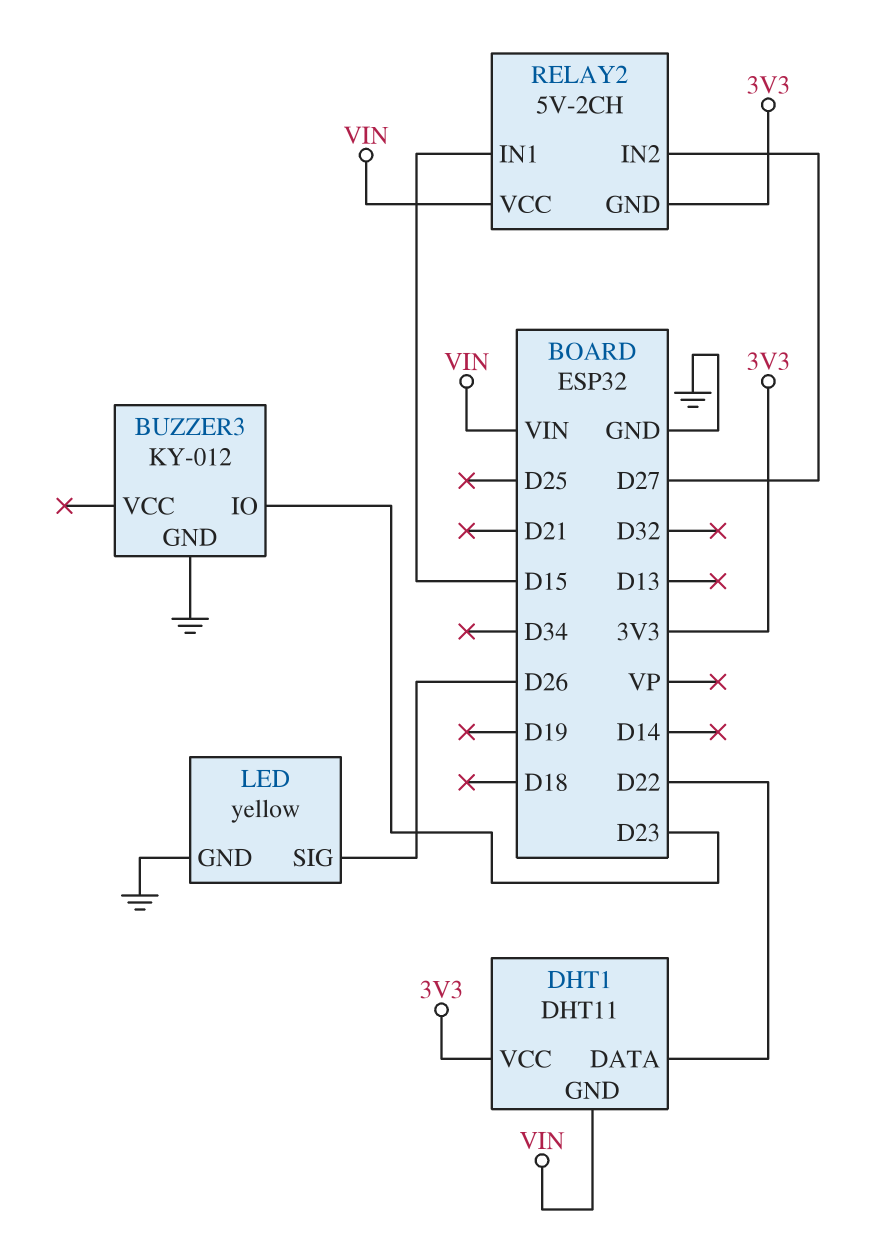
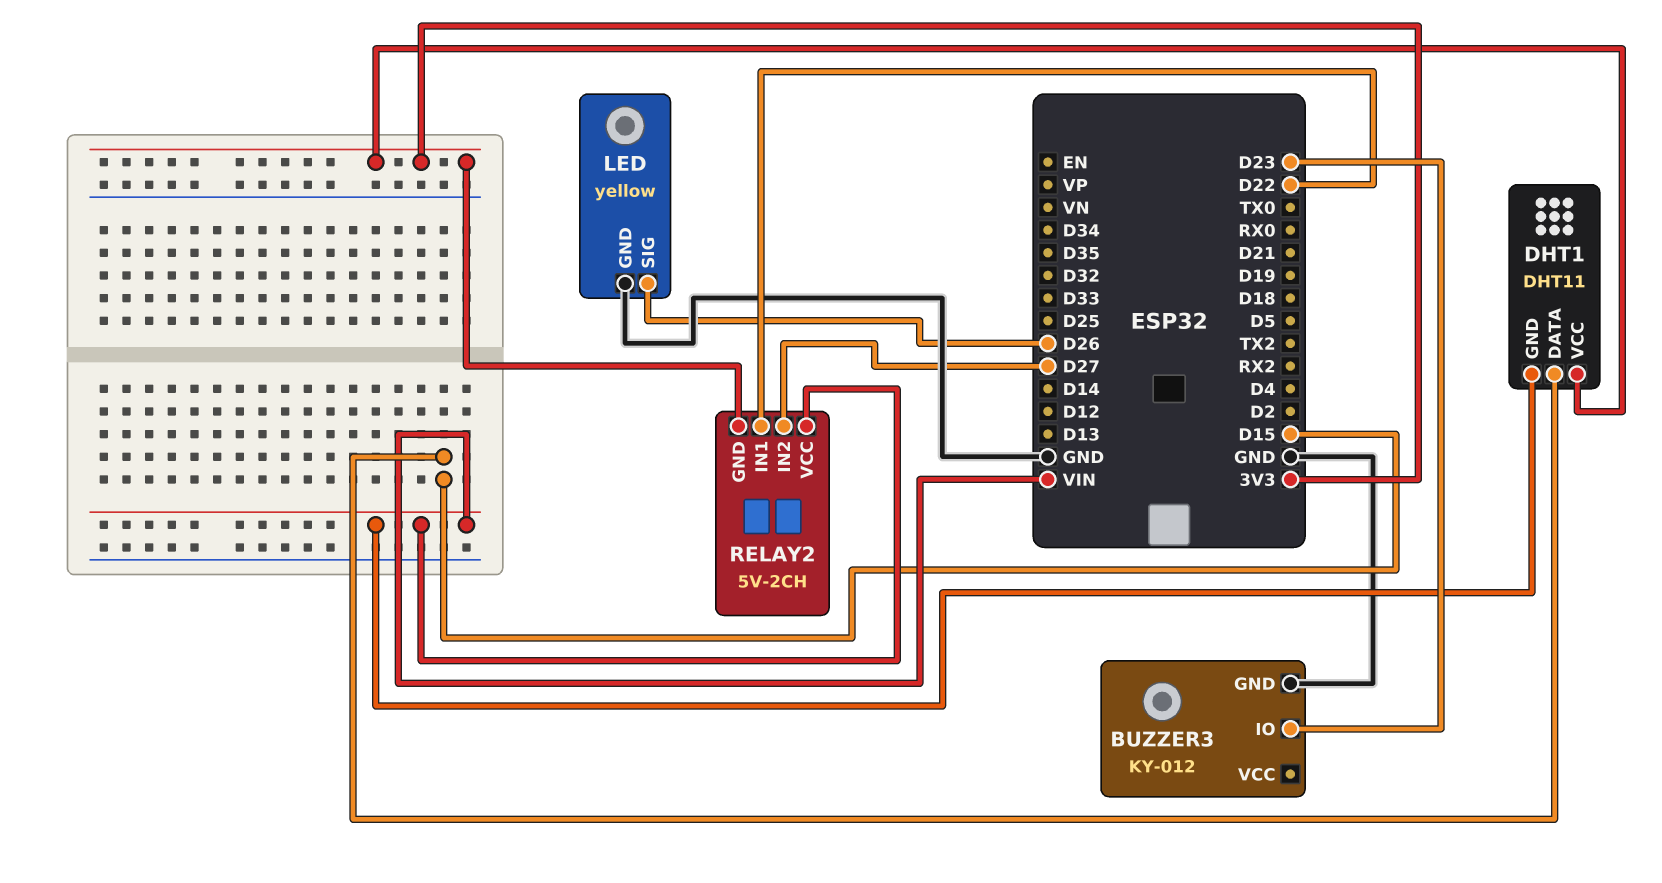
DHT1 pin DATA: D22 -> D15
RELAY2 pin IN1: D15 -> D22

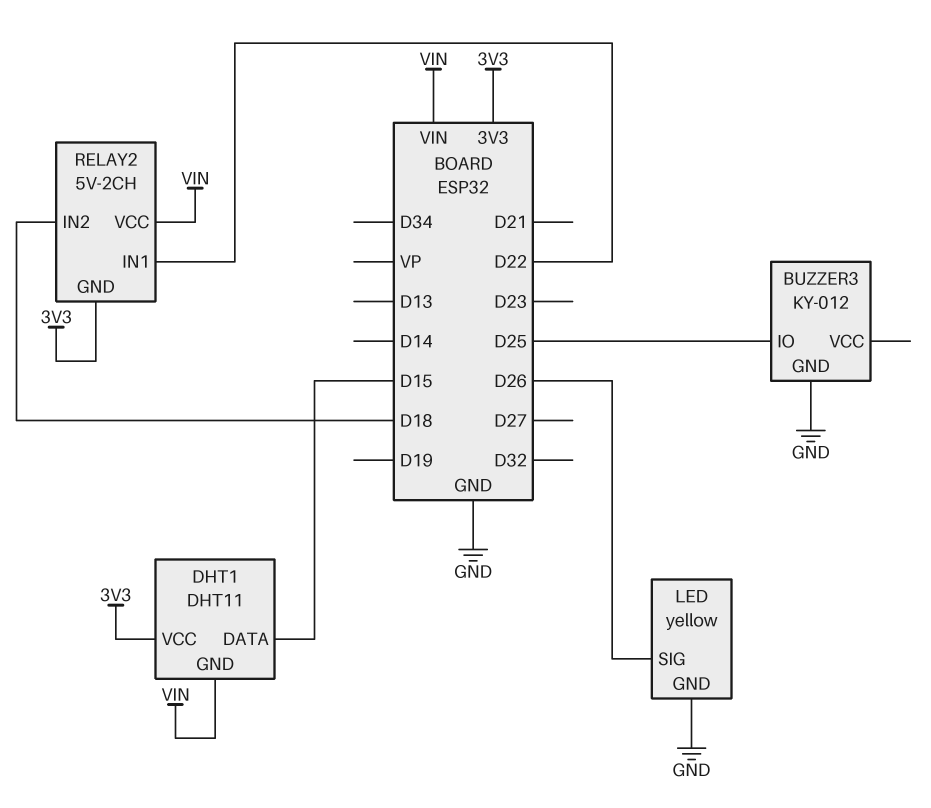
BUZZER3 pin IO: D23 -> D25
RELAY2 pin IN2: D27 -> D18

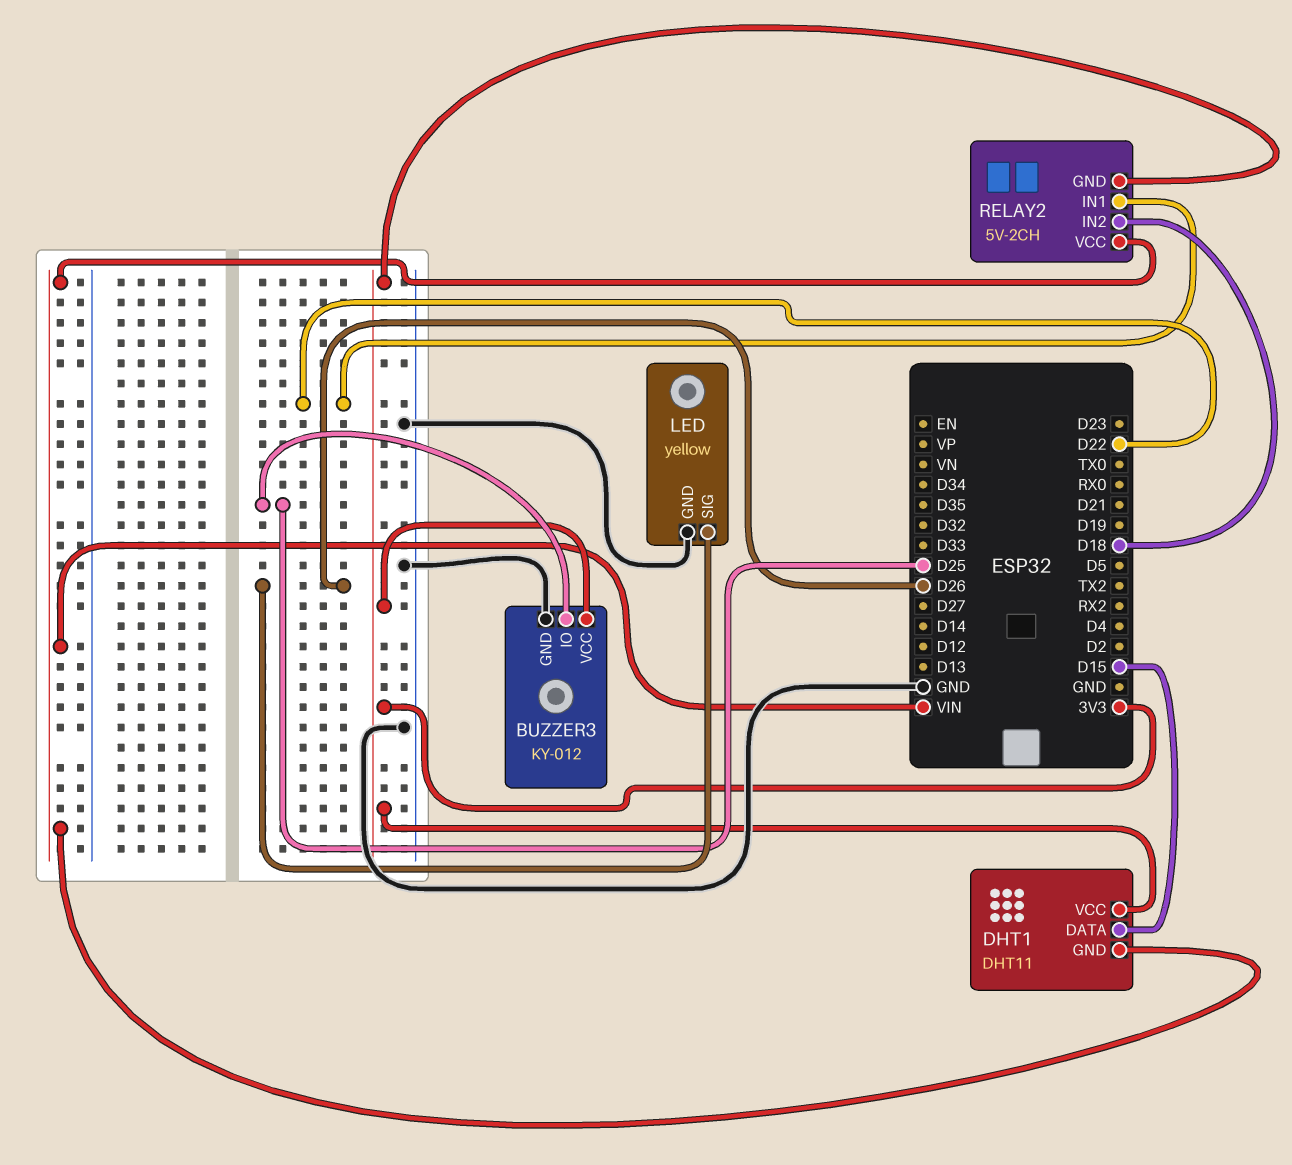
BUZZER3 pin VCC: none -> 3V3

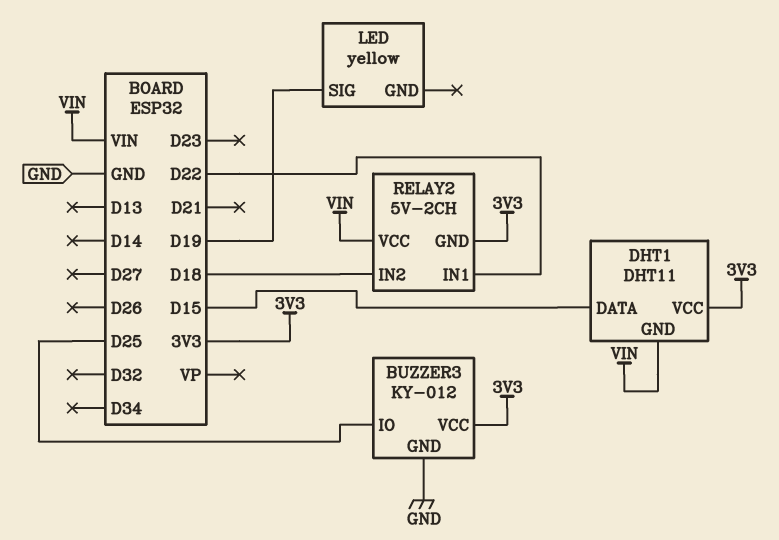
LED pin GND: GND -> none
LED pin SIG: D26 -> D19

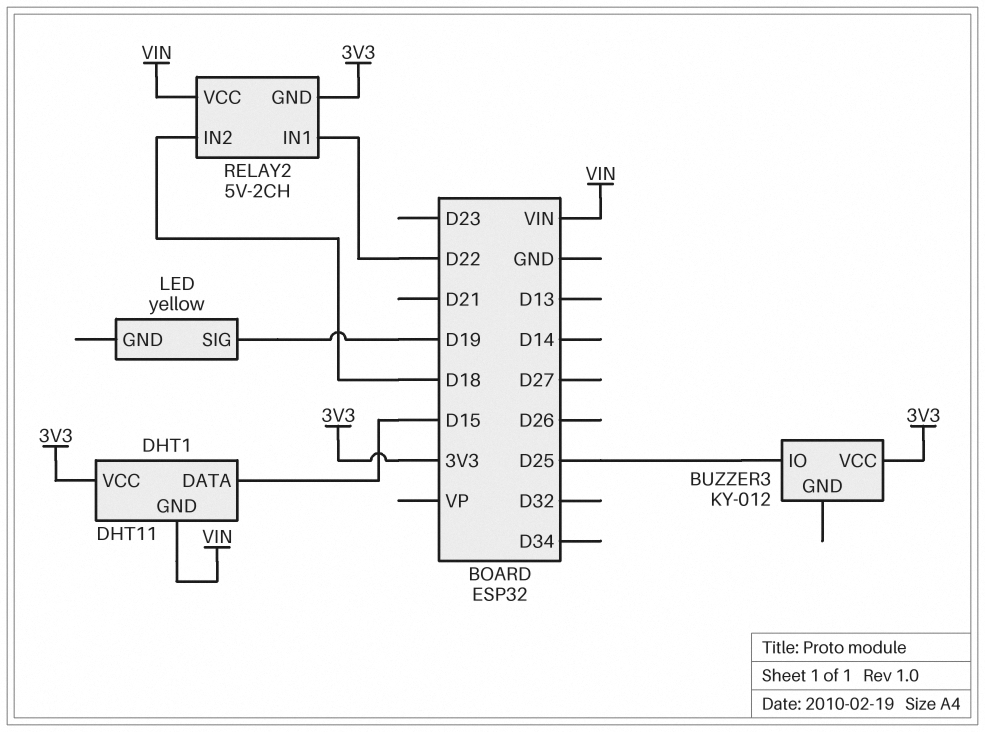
BUZZER3 pin GND: GND -> none

